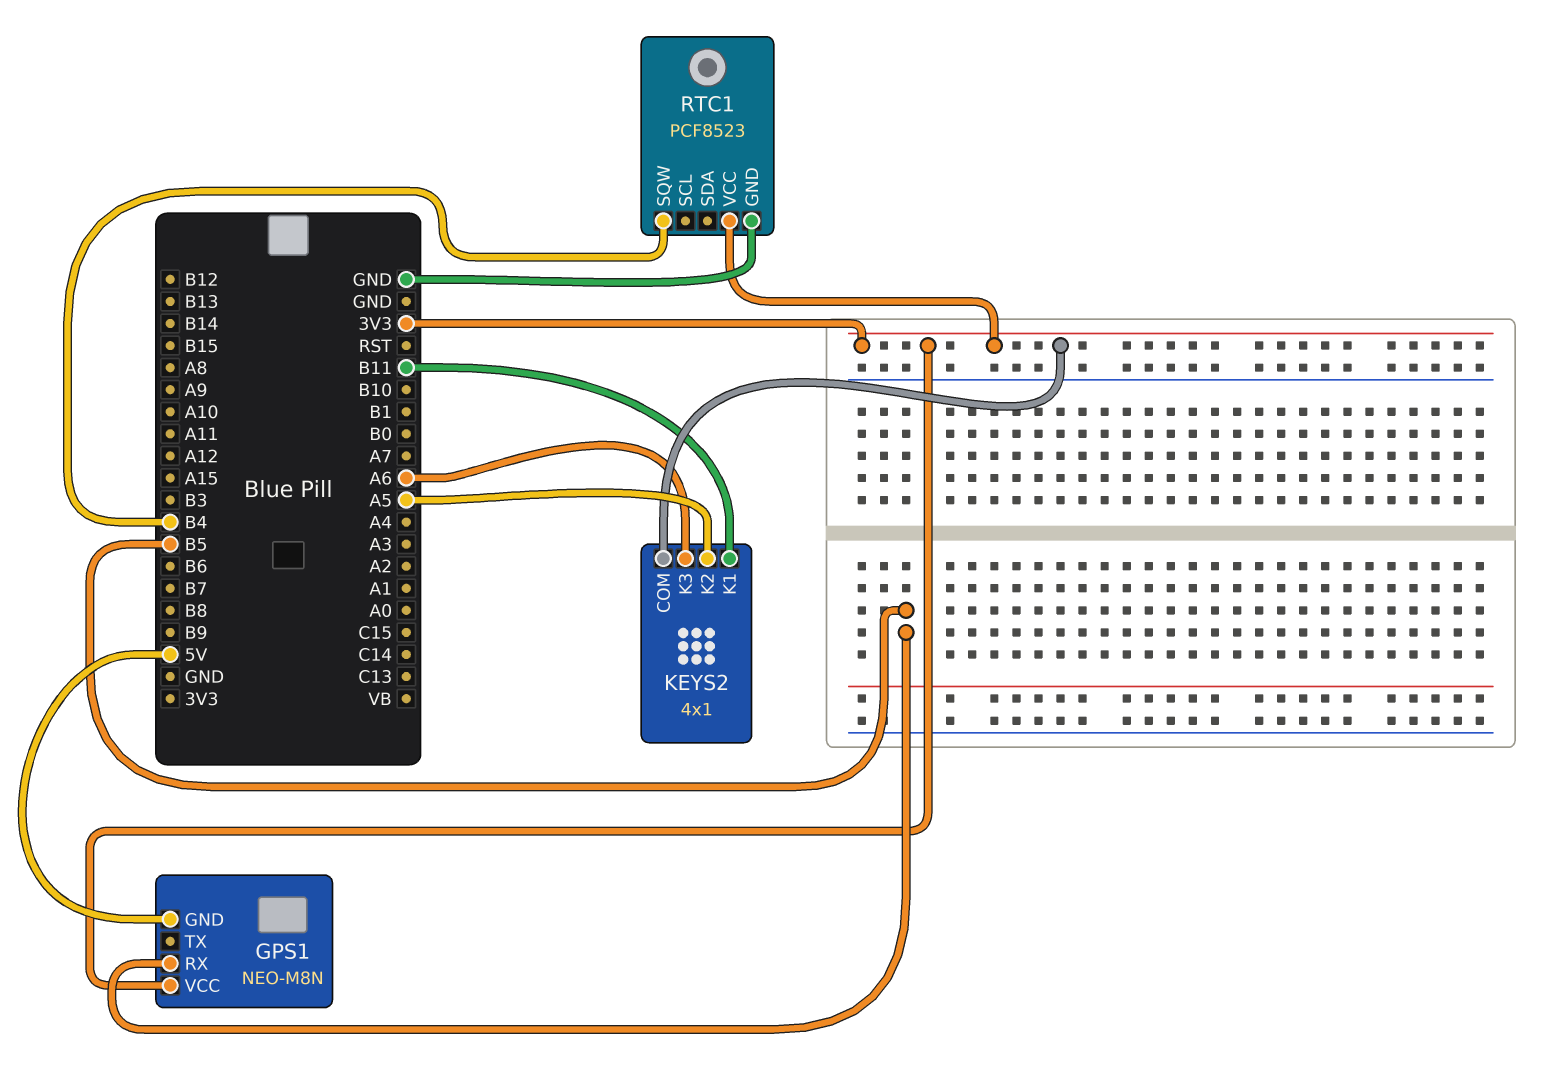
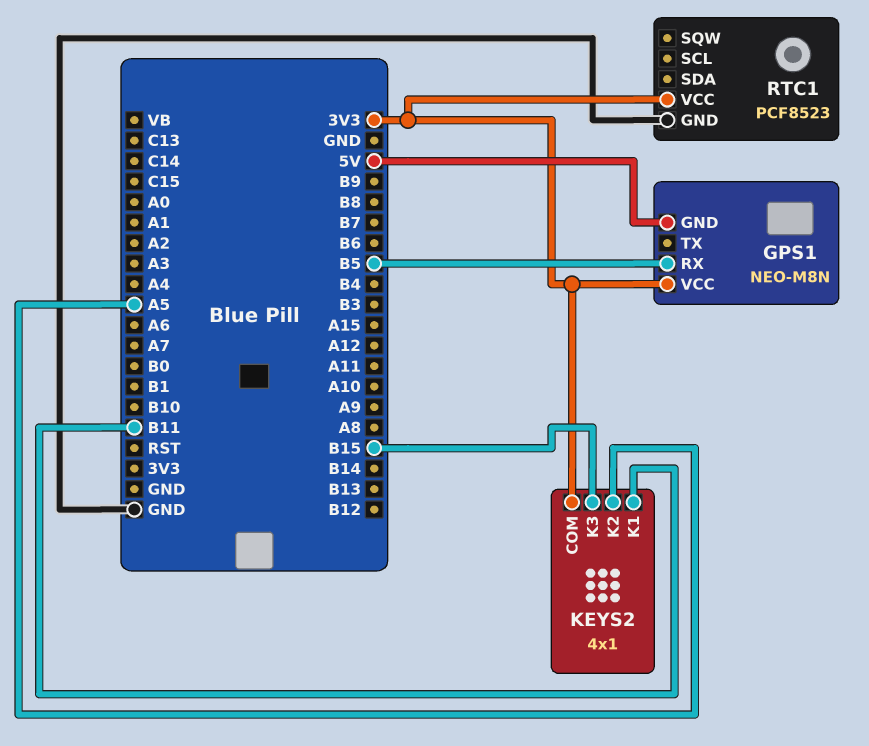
KEYS2 pin K3: A6 -> B15
RTC1 pin SQW: B4 -> none

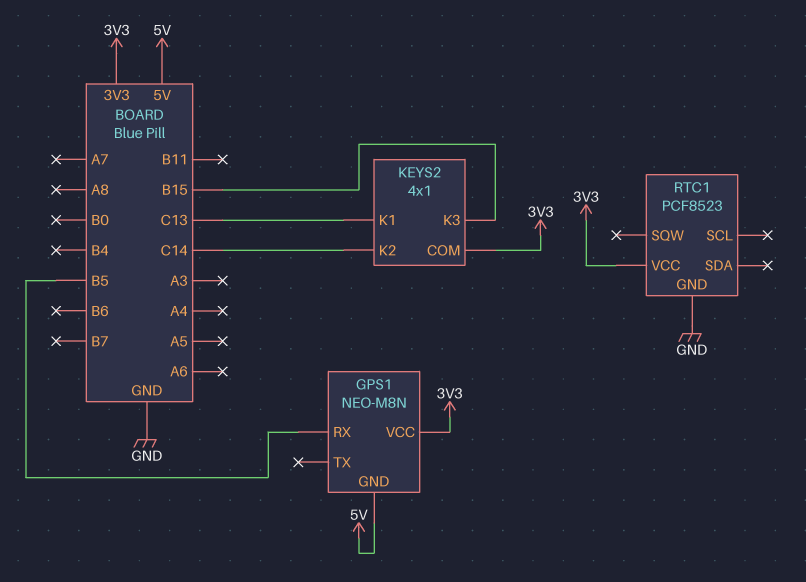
KEYS2 pin K1: B11 -> C13
KEYS2 pin K2: A5 -> C14

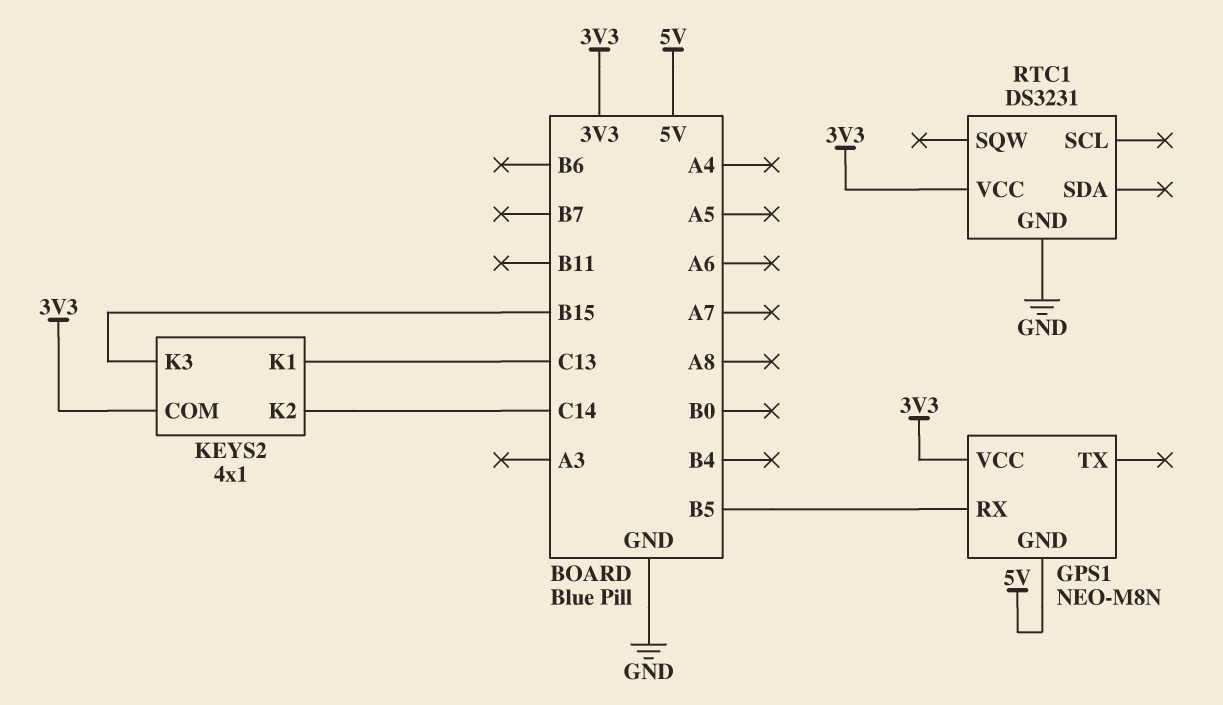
RTC1: PCF8523 -> DS3231

